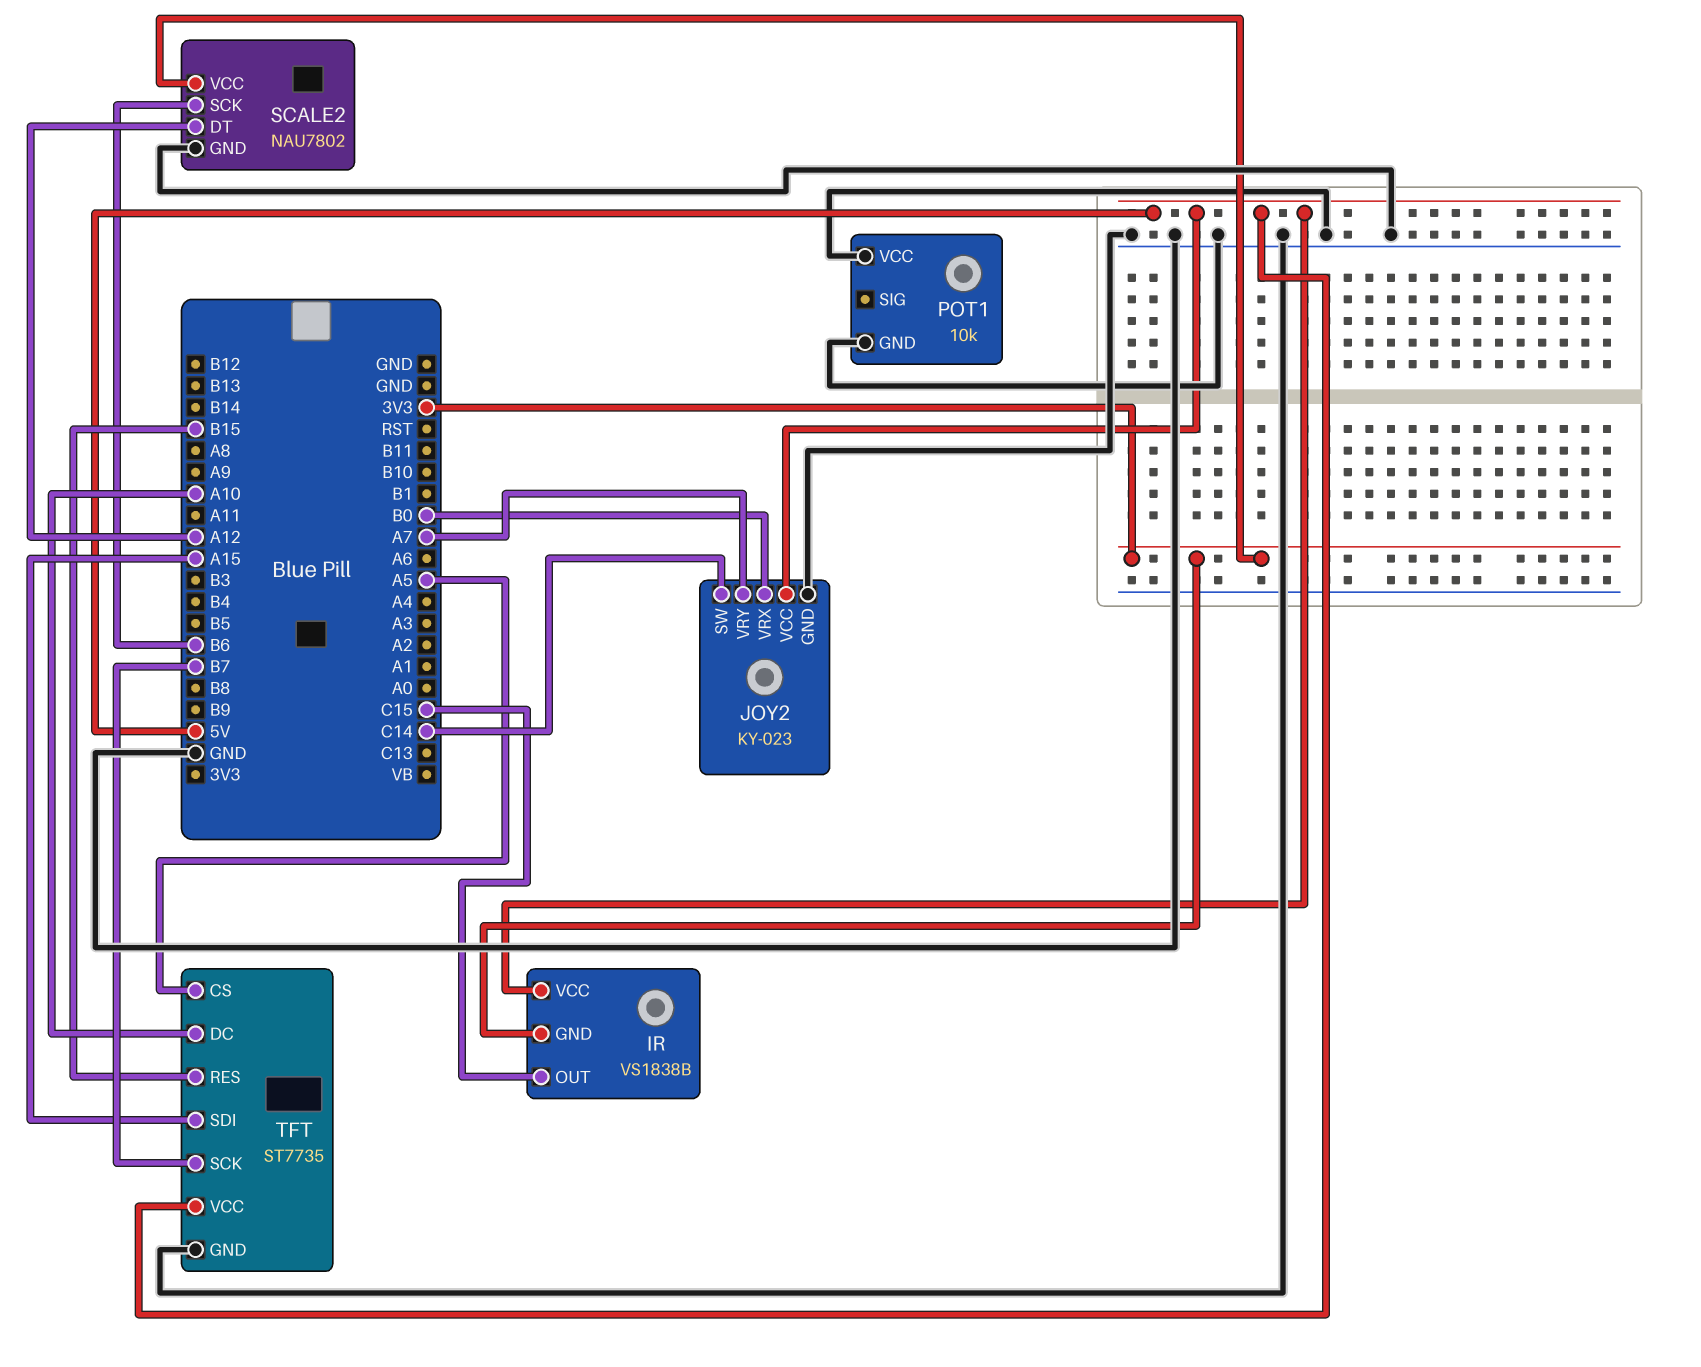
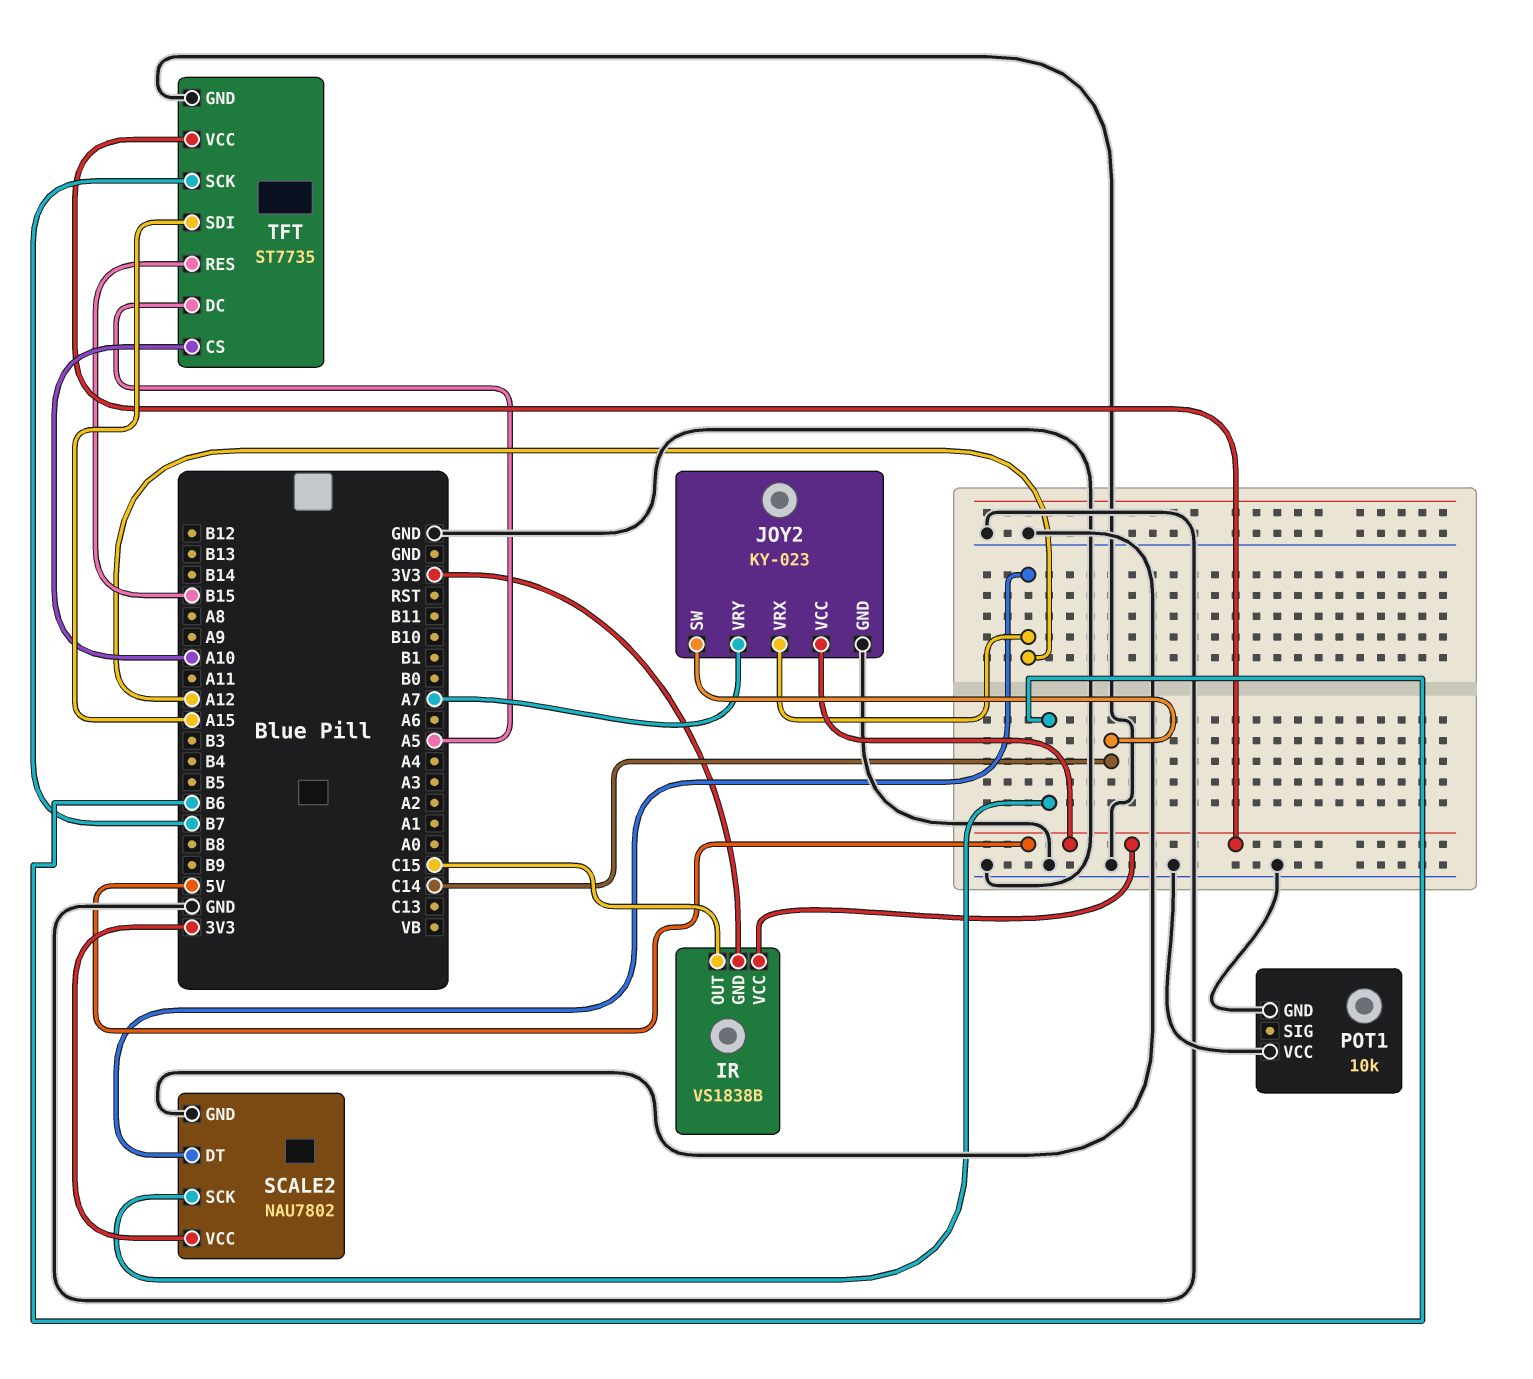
JOY2 pin VRX: B0 -> A12
TFT pin CS: A5 -> A10
TFT pin DC: A10 -> A5

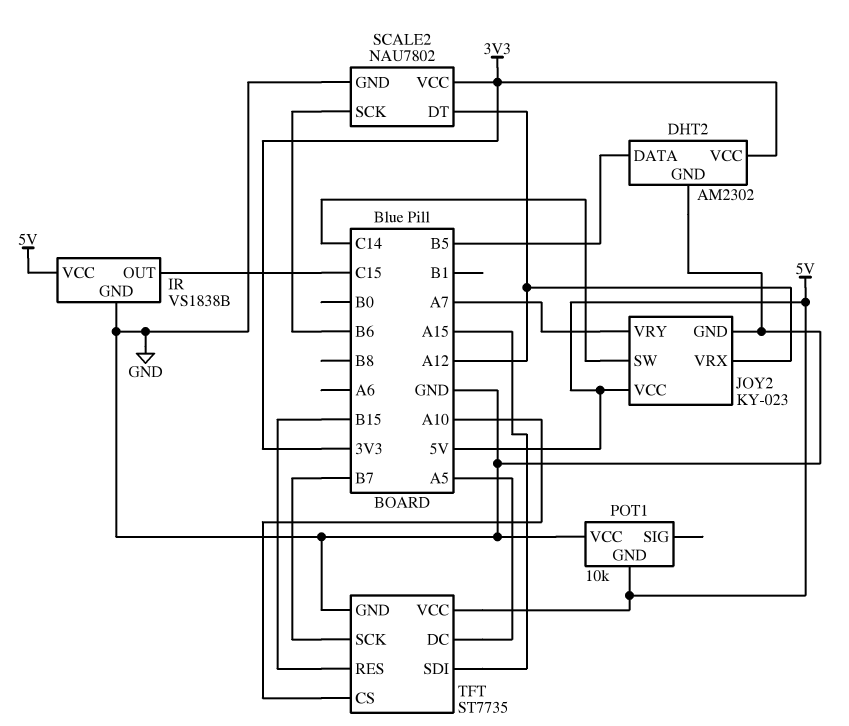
DHT2: none -> AM2302
DHT2 pin DATA: none -> B5
DHT2 pin GND: none -> GND
DHT2 pin VCC: none -> 3V3
IR pin GND: 3V3 -> GND
POT1 pin GND: GND -> 5V

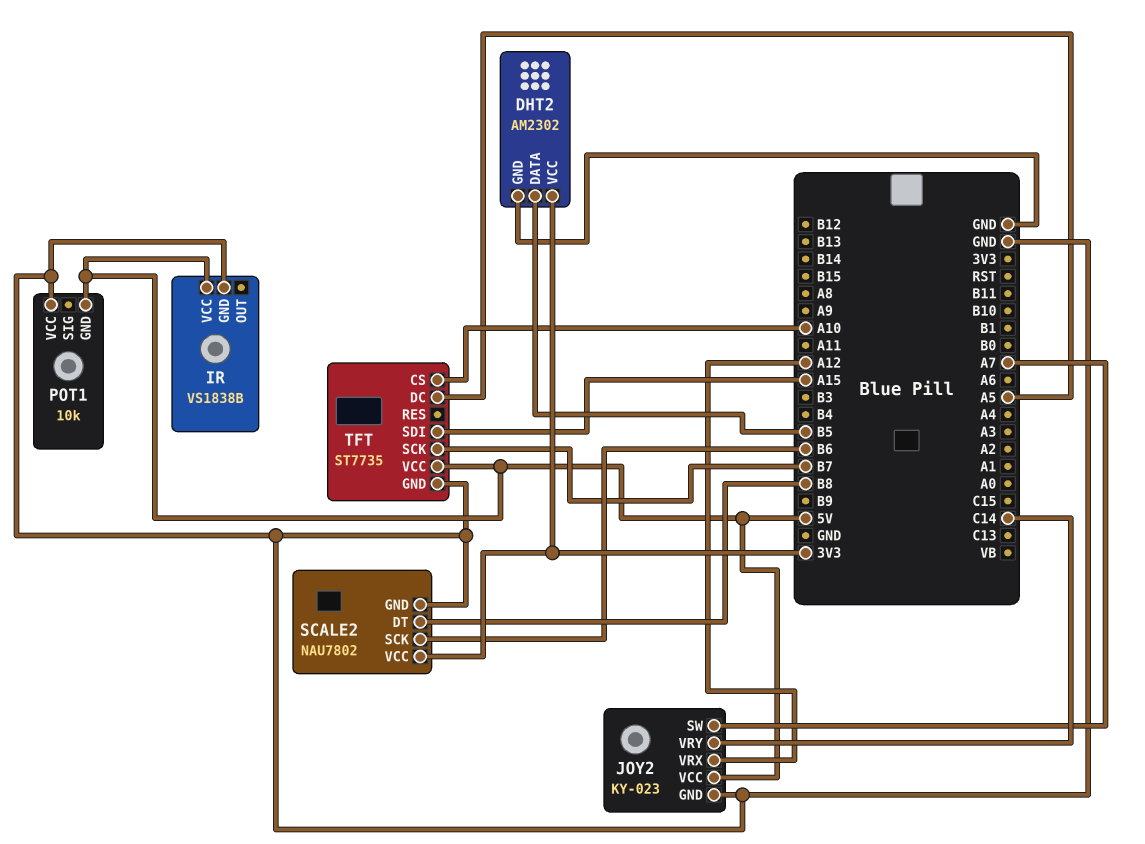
IR pin OUT: C15 -> none
JOY2 pin SW: C14 -> A7
JOY2 pin VRY: A7 -> C14
SCALE2 pin DT: A12 -> B8
TFT pin RES: B15 -> none

